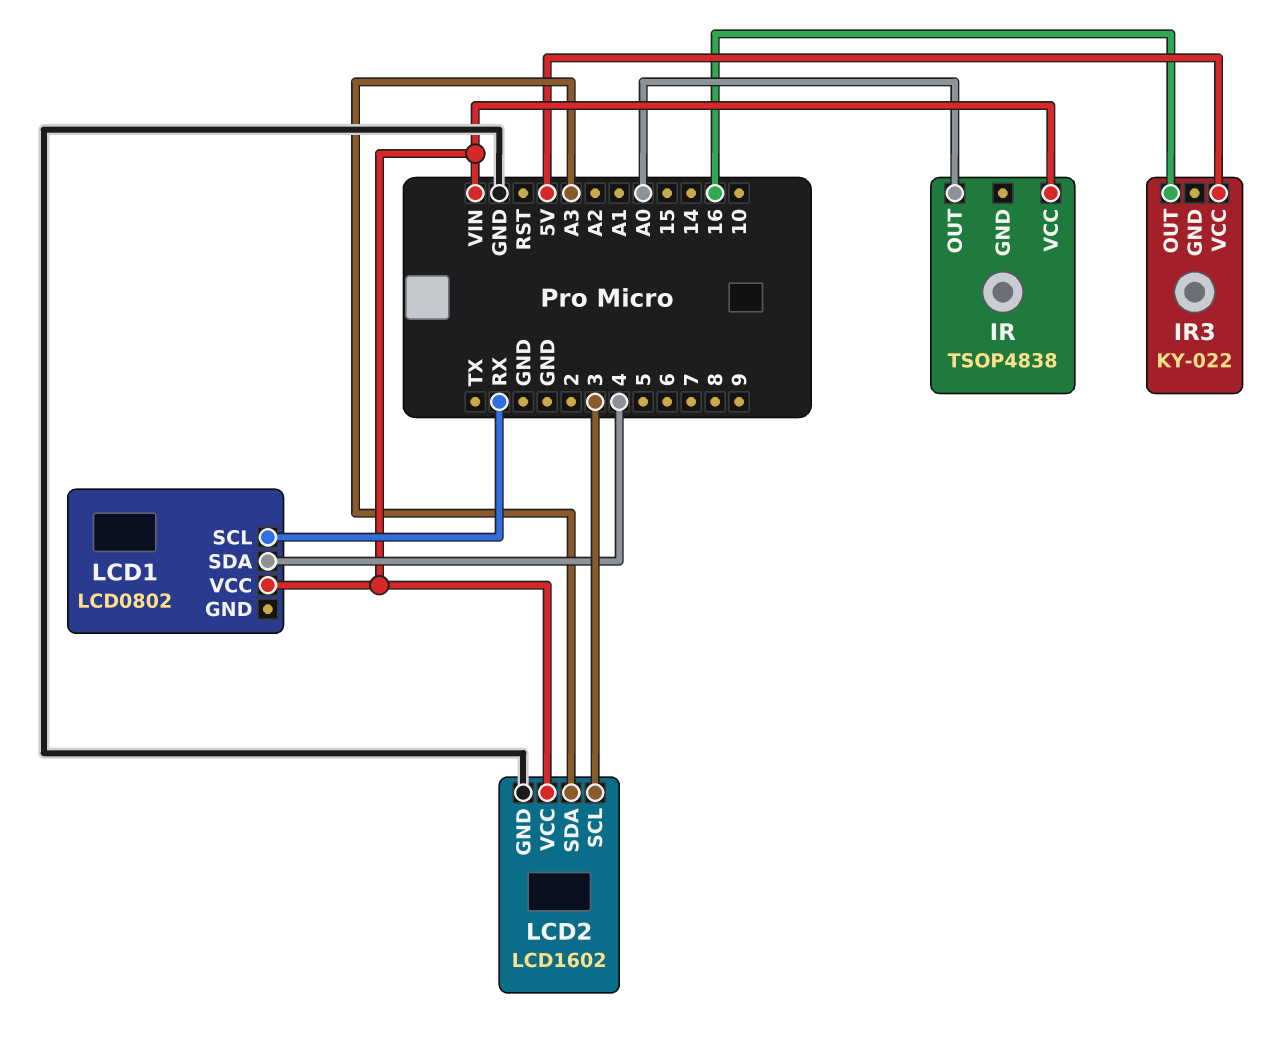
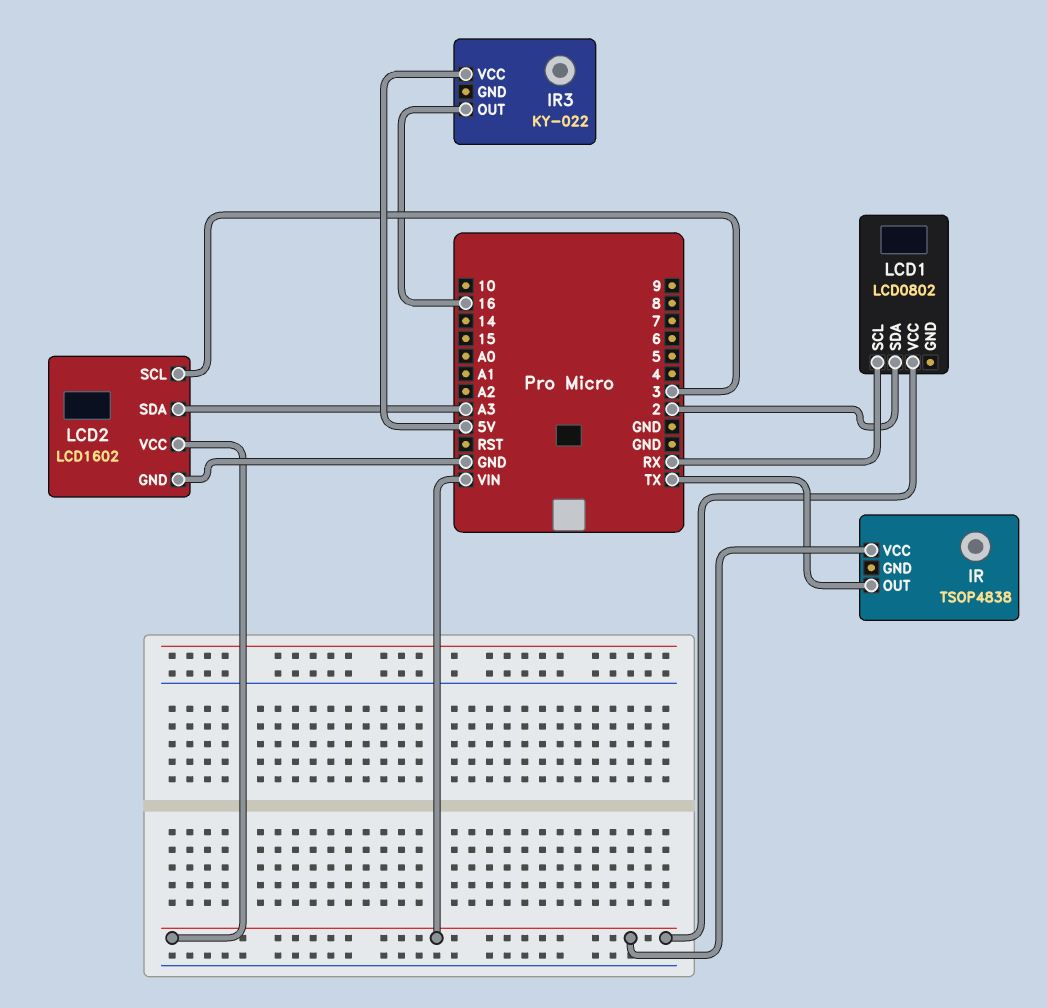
IR pin OUT: A0 -> TX
LCD1 pin SDA: 4 -> 2

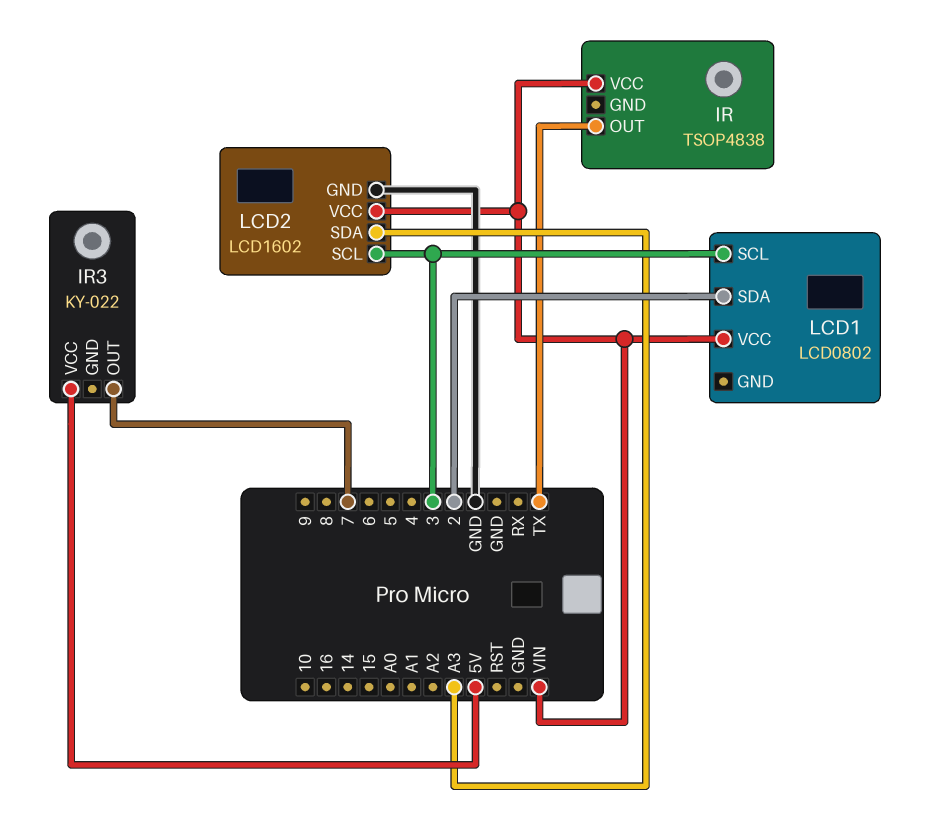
IR3 pin OUT: 16 -> 7
LCD1 pin SCL: RX -> 3

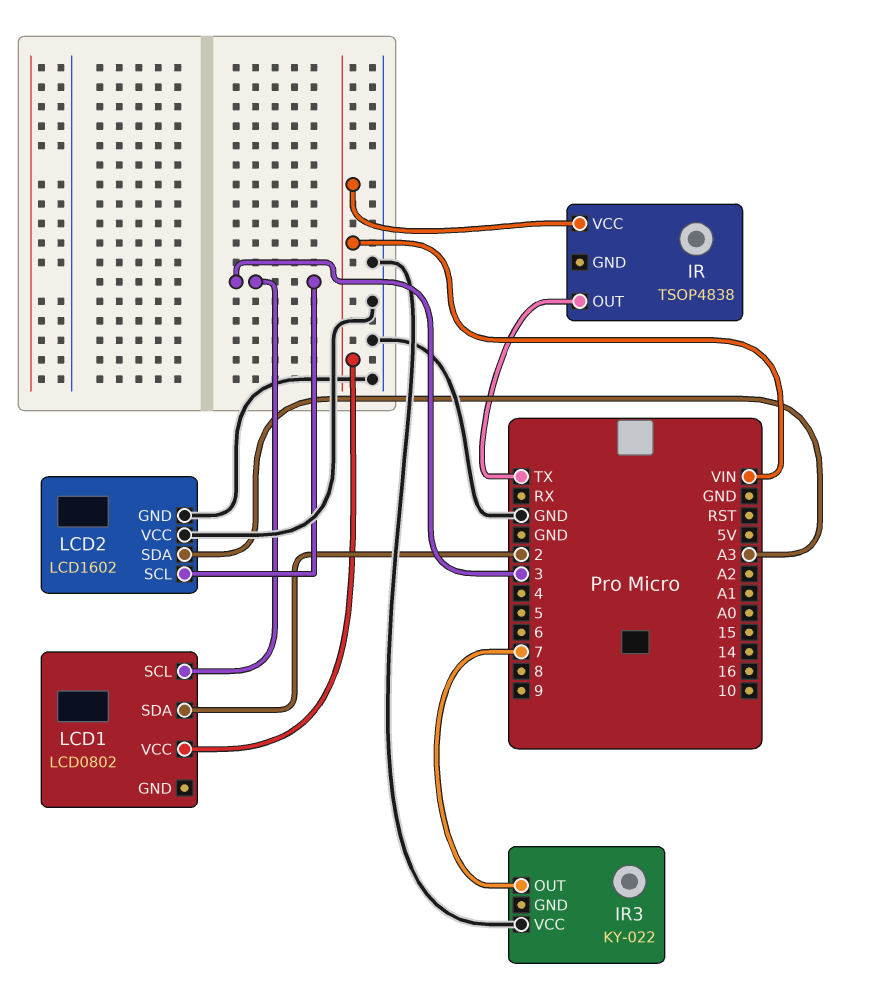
IR3 pin VCC: 5V -> GND
LCD2 pin VCC: VIN -> GND

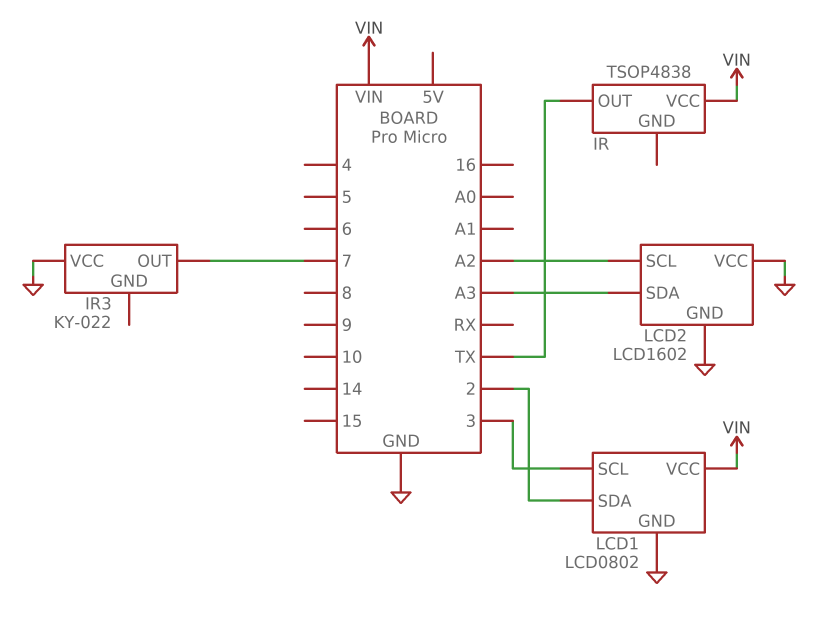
LCD1 pin GND: none -> GND
LCD2 pin SCL: 3 -> A2

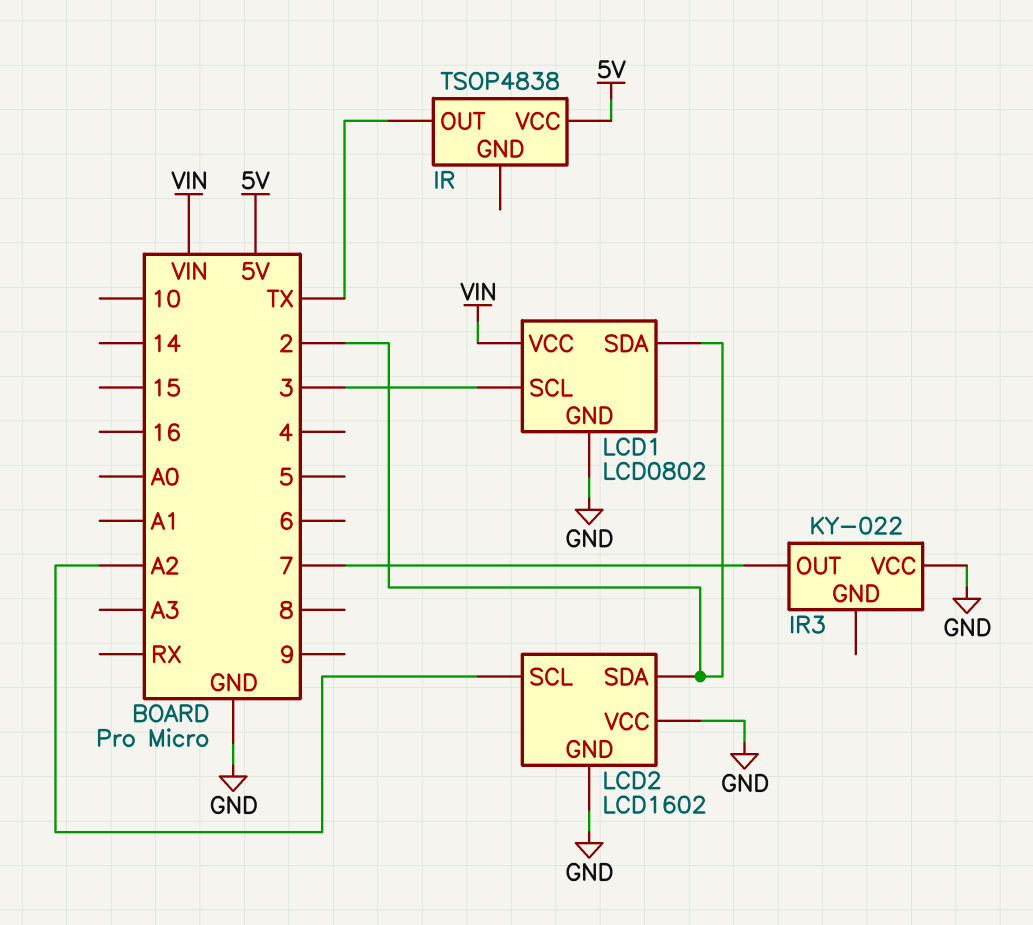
IR pin VCC: VIN -> 5V
LCD2 pin SDA: A3 -> 2

